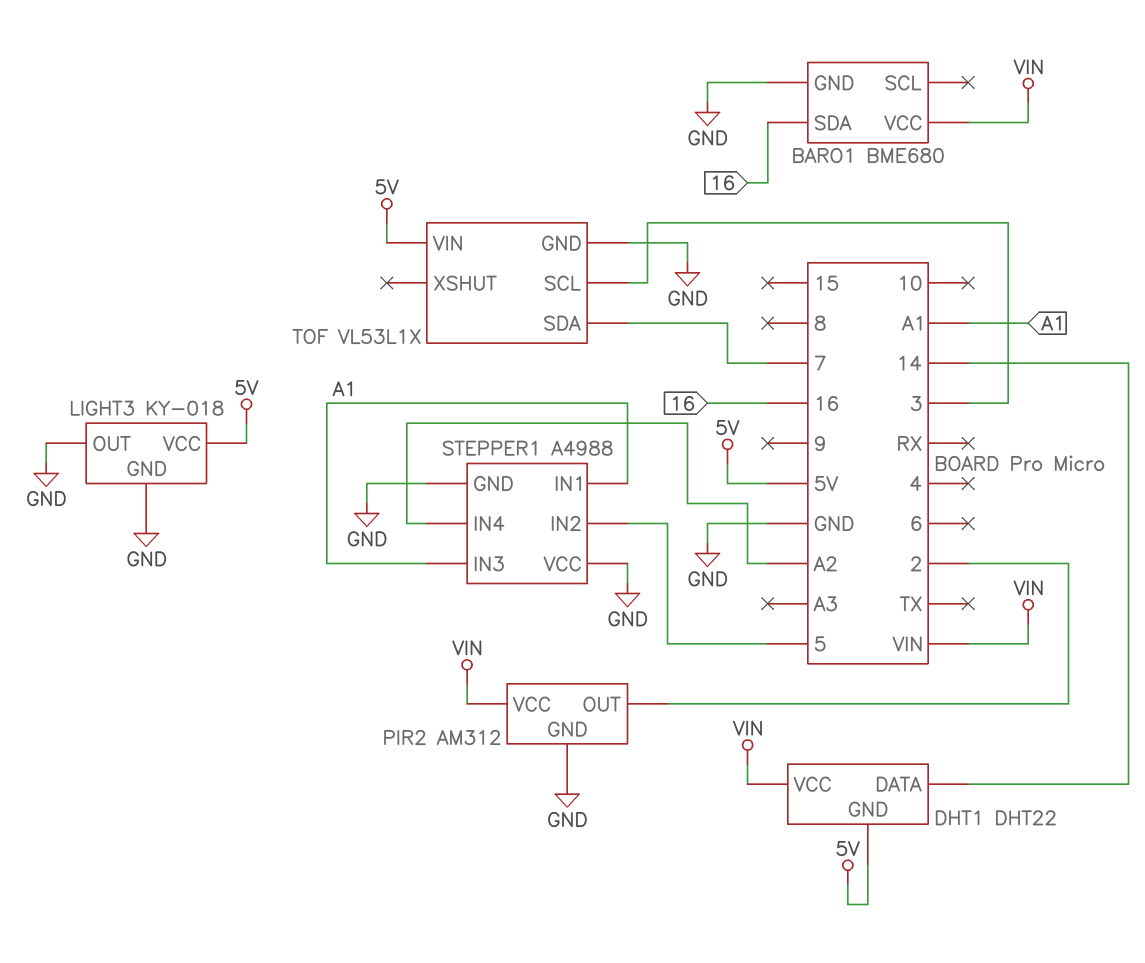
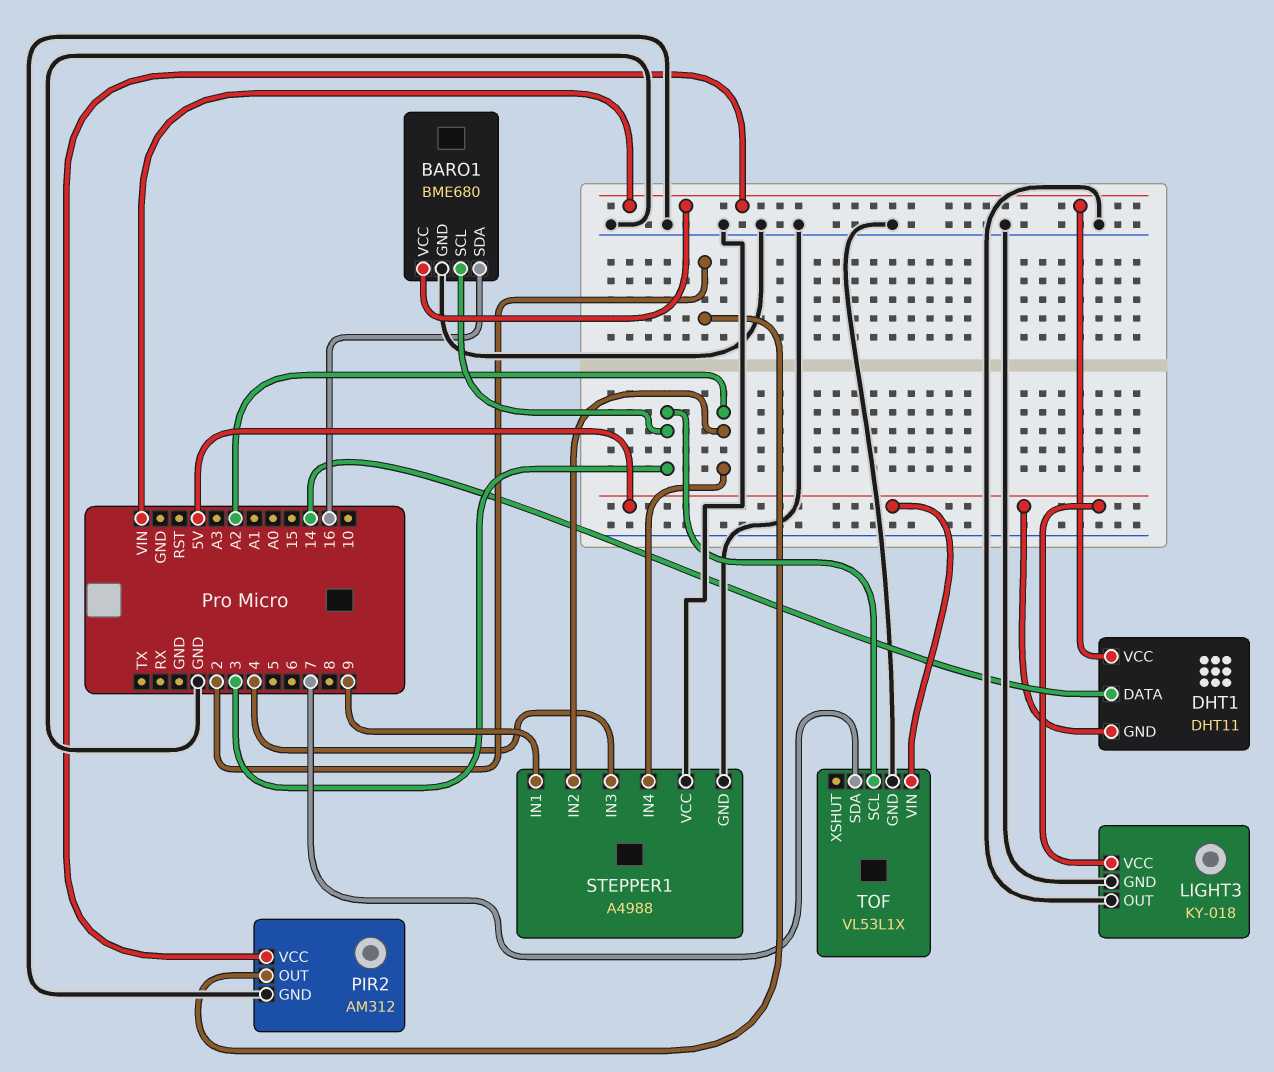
BARO1 pin SCL: none -> 3
DHT1: DHT22 -> DHT11
STEPPER1 pin IN1: A1 -> 9
STEPPER1 pin IN2: 5 -> A2
STEPPER1 pin IN3: A1 -> 4

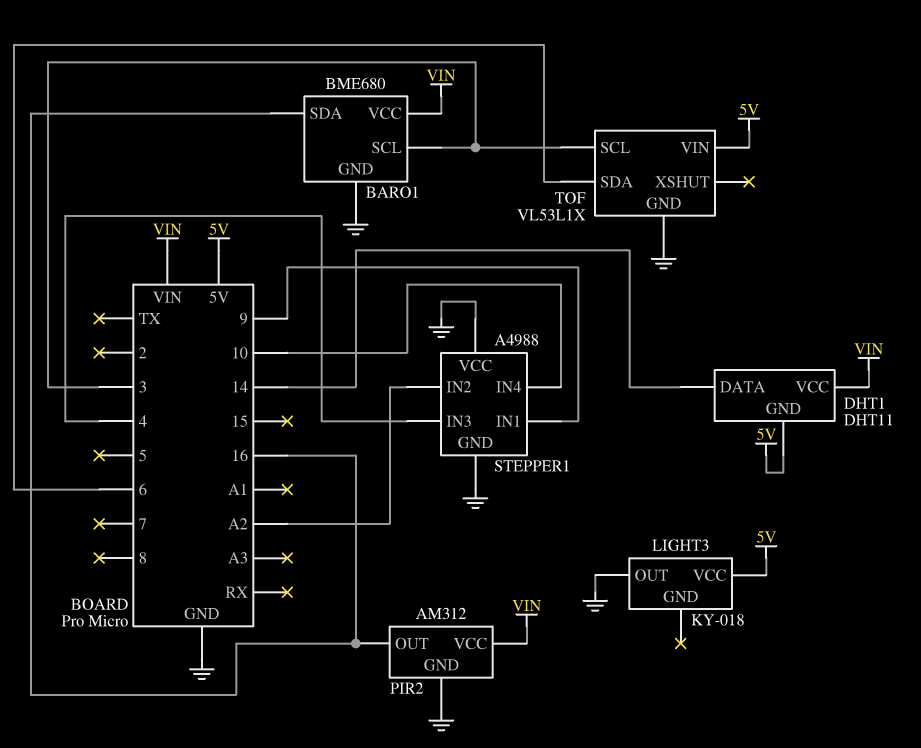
LIGHT3 pin GND: GND -> none
PIR2 pin OUT: 2 -> 16
STEPPER1 pin IN4: A2 -> 10
TOF pin SDA: 7 -> 6

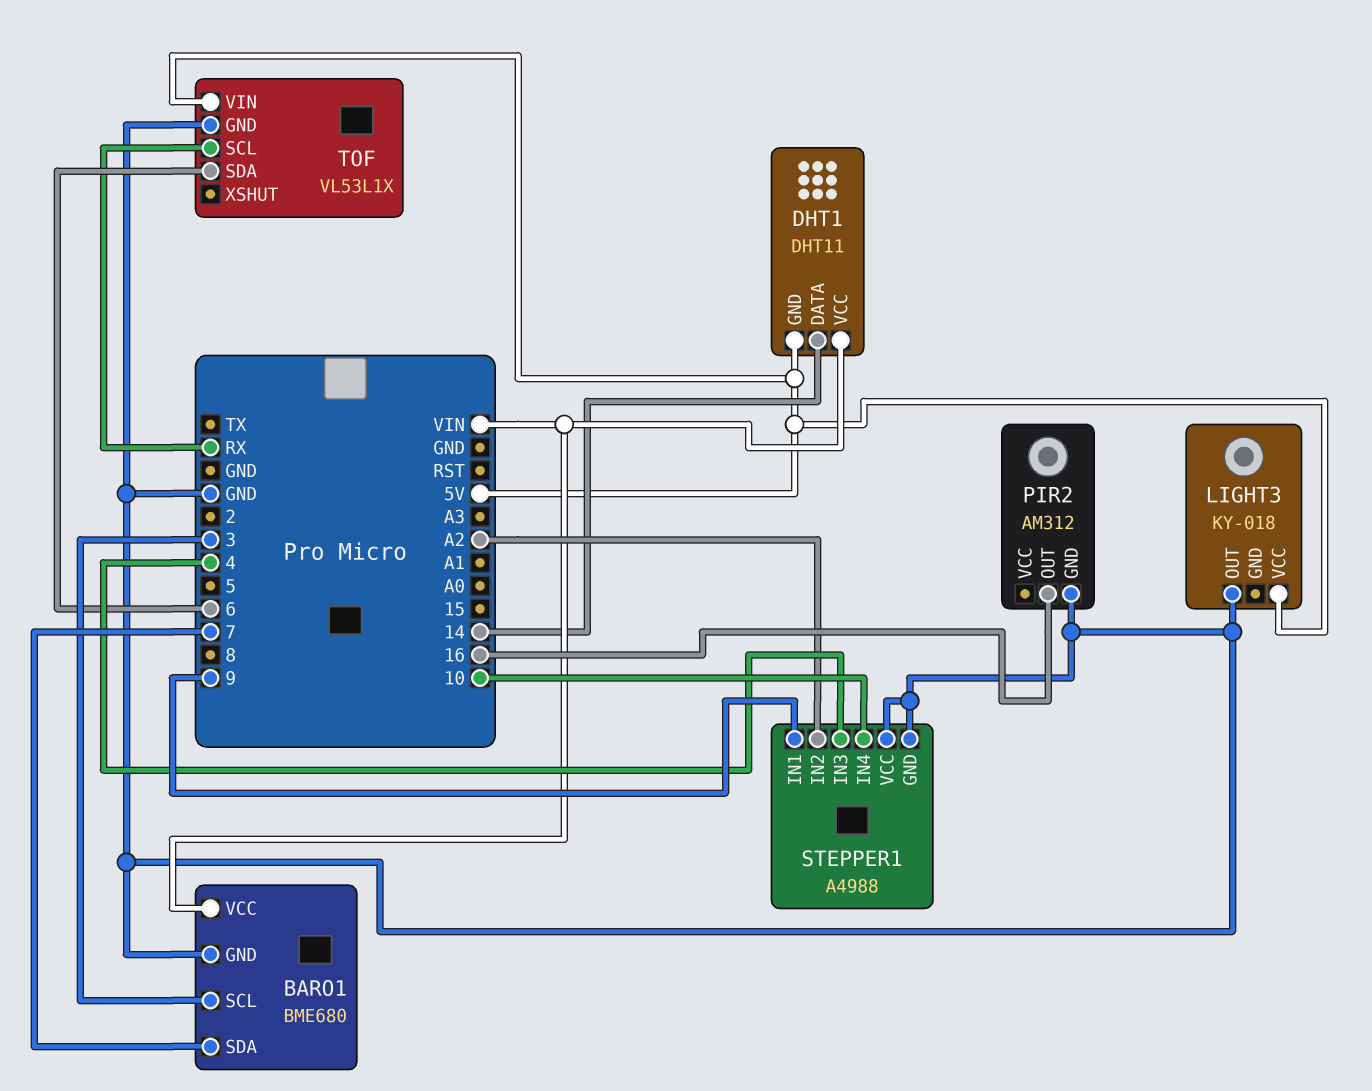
BARO1 pin SDA: 16 -> 7
PIR2 pin VCC: VIN -> none
TOF pin SCL: 3 -> RX

